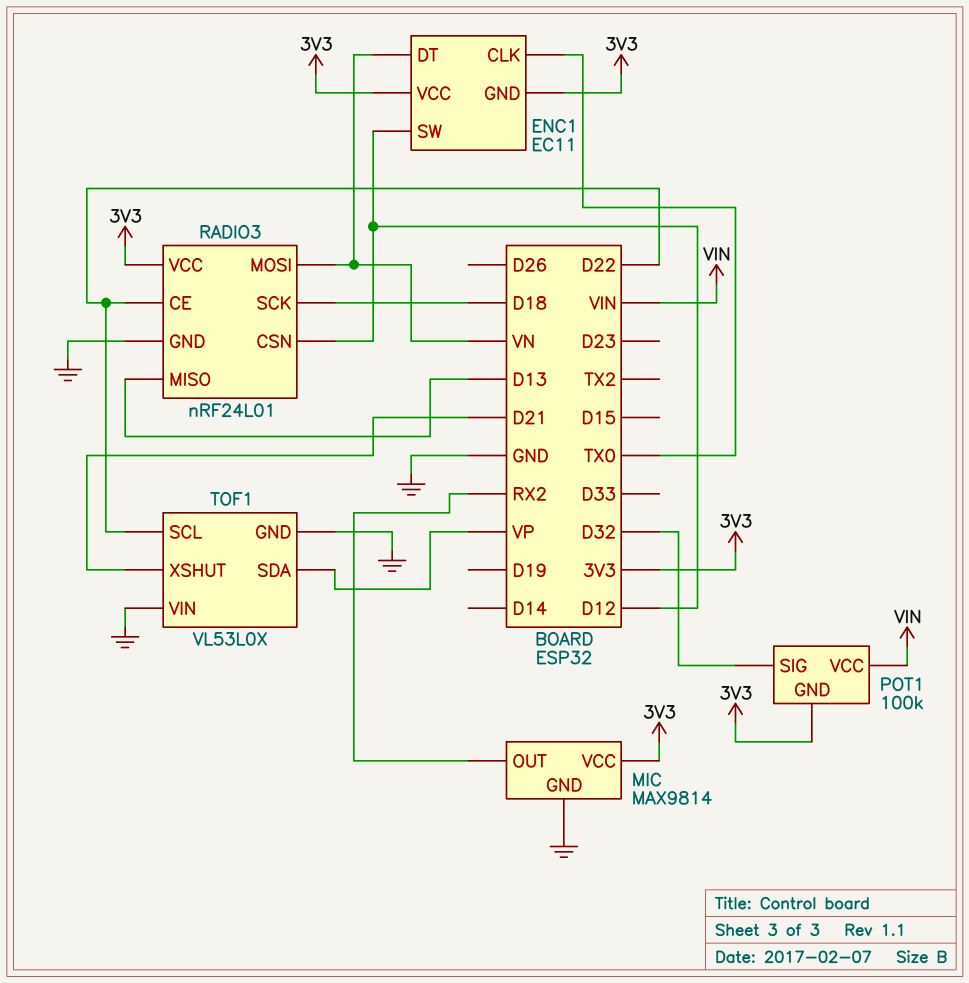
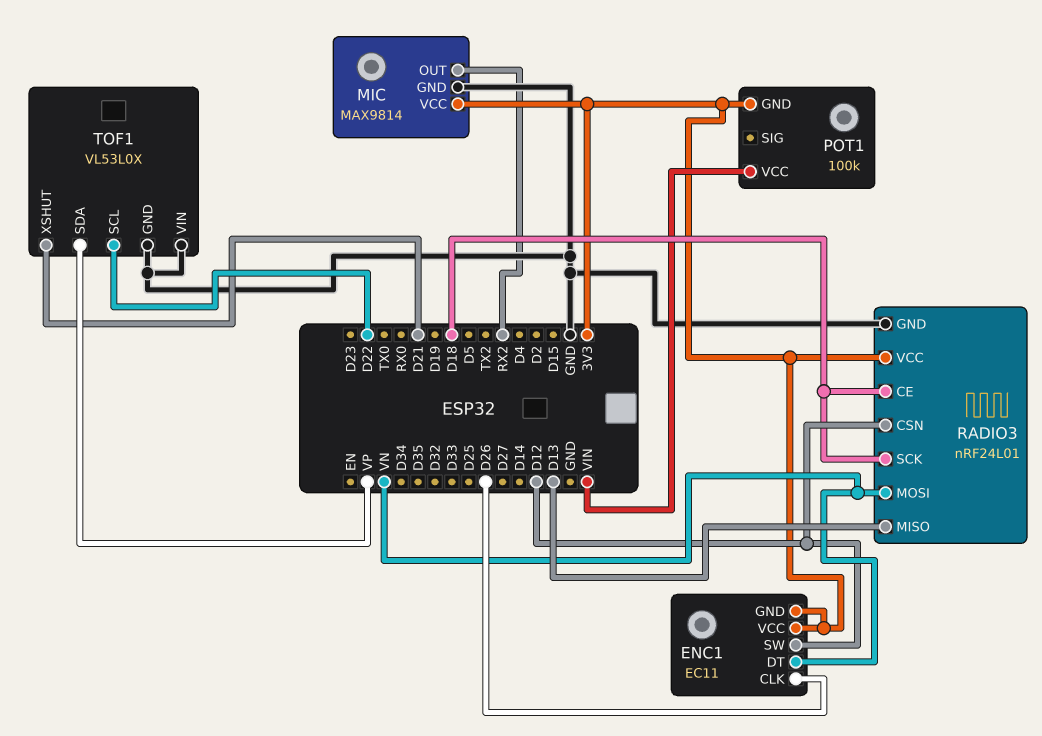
ENC1 pin CLK: TX0 -> D26
POT1 pin SIG: D32 -> none
RADIO3 pin CE: D22 -> D18

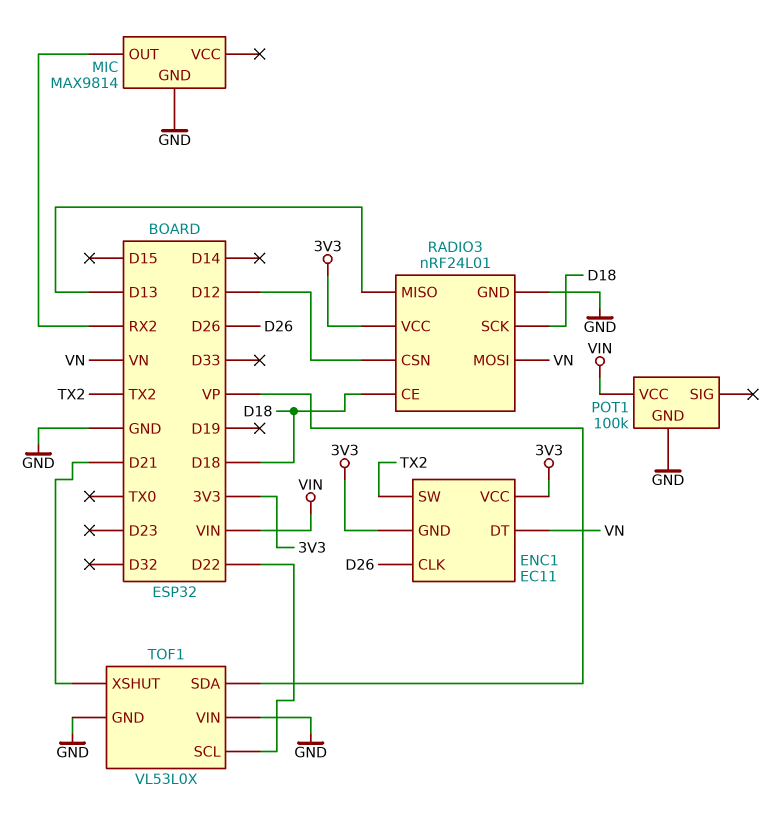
ENC1 pin SW: D12 -> TX2
MIC pin VCC: 3V3 -> none
POT1 pin GND: 3V3 -> GND

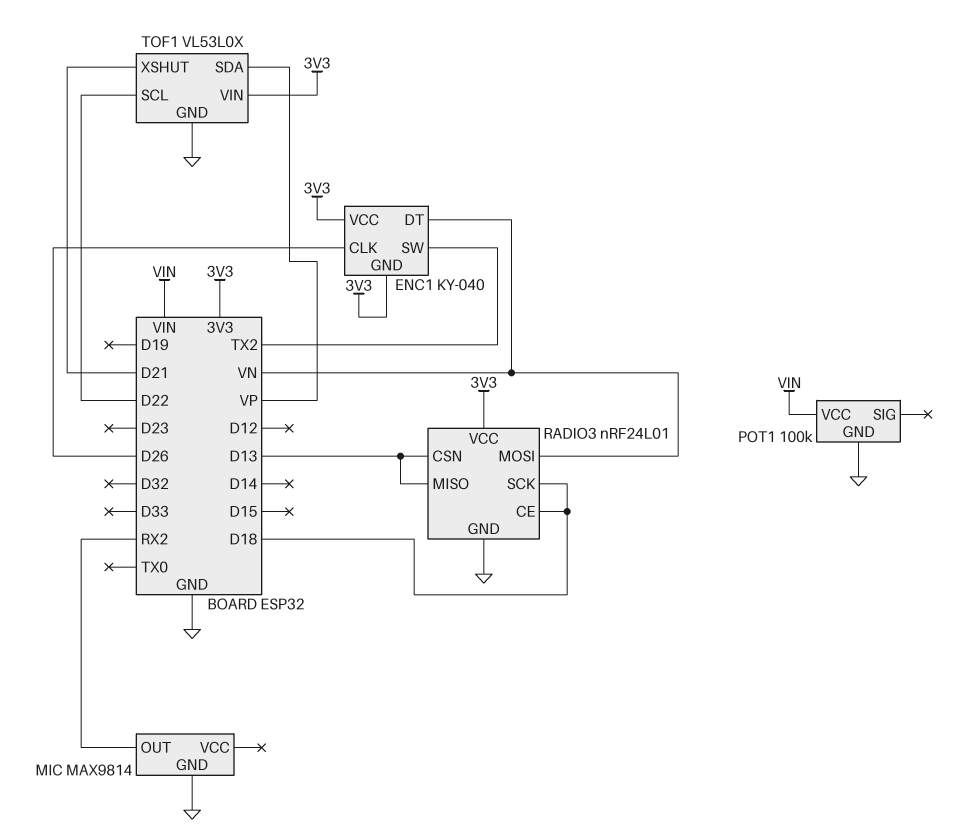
ENC1: EC11 -> KY-040
RADIO3 pin CSN: D12 -> D13
TOF1 pin VIN: GND -> 3V3

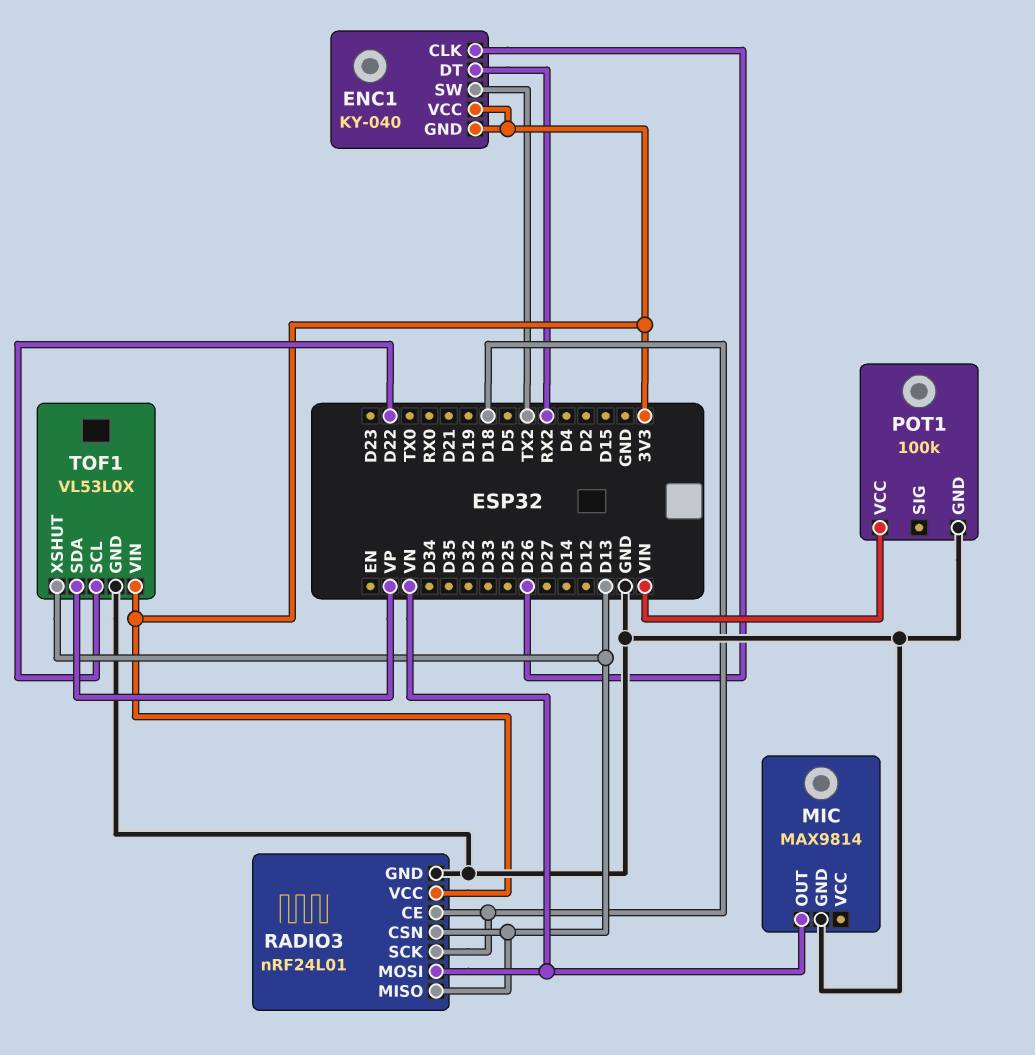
ENC1 pin DT: VN -> RX2
MIC pin OUT: RX2 -> VN
TOF1 pin XSHUT: D21 -> D13

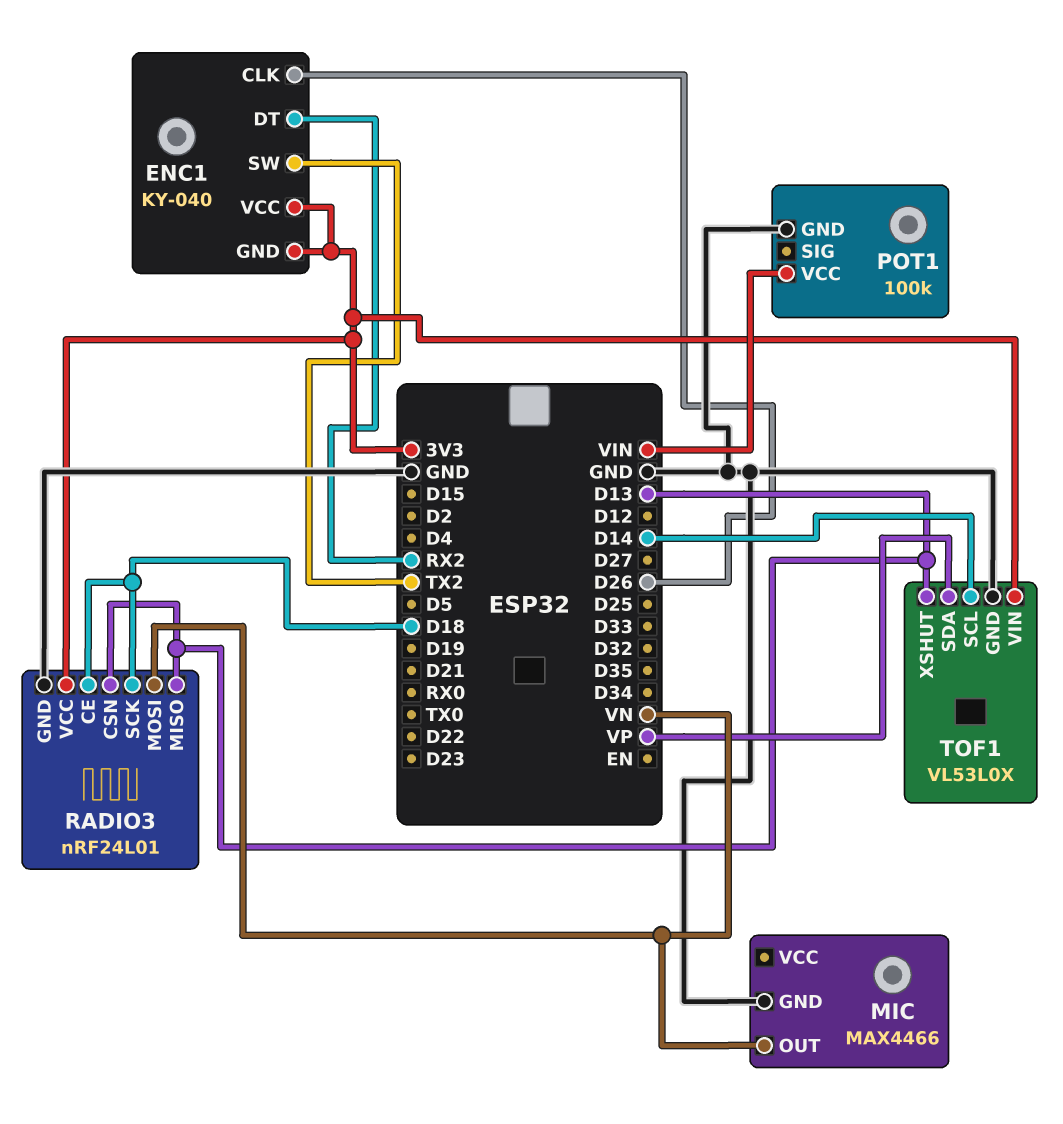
MIC: MAX9814 -> MAX4466
TOF1 pin SCL: D22 -> D14

